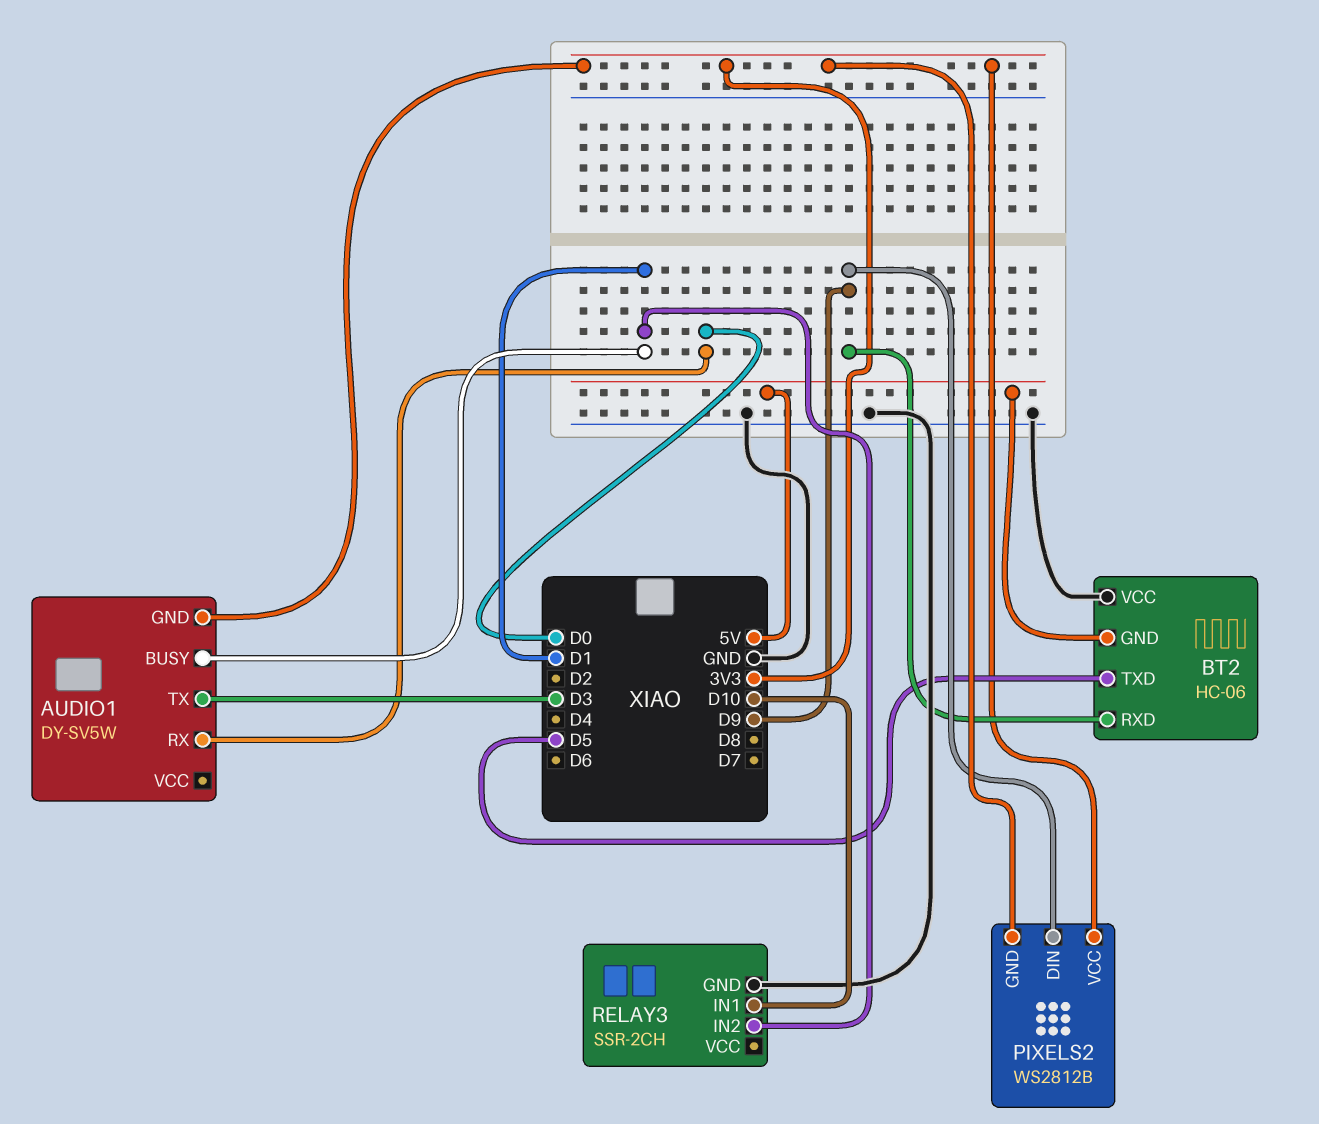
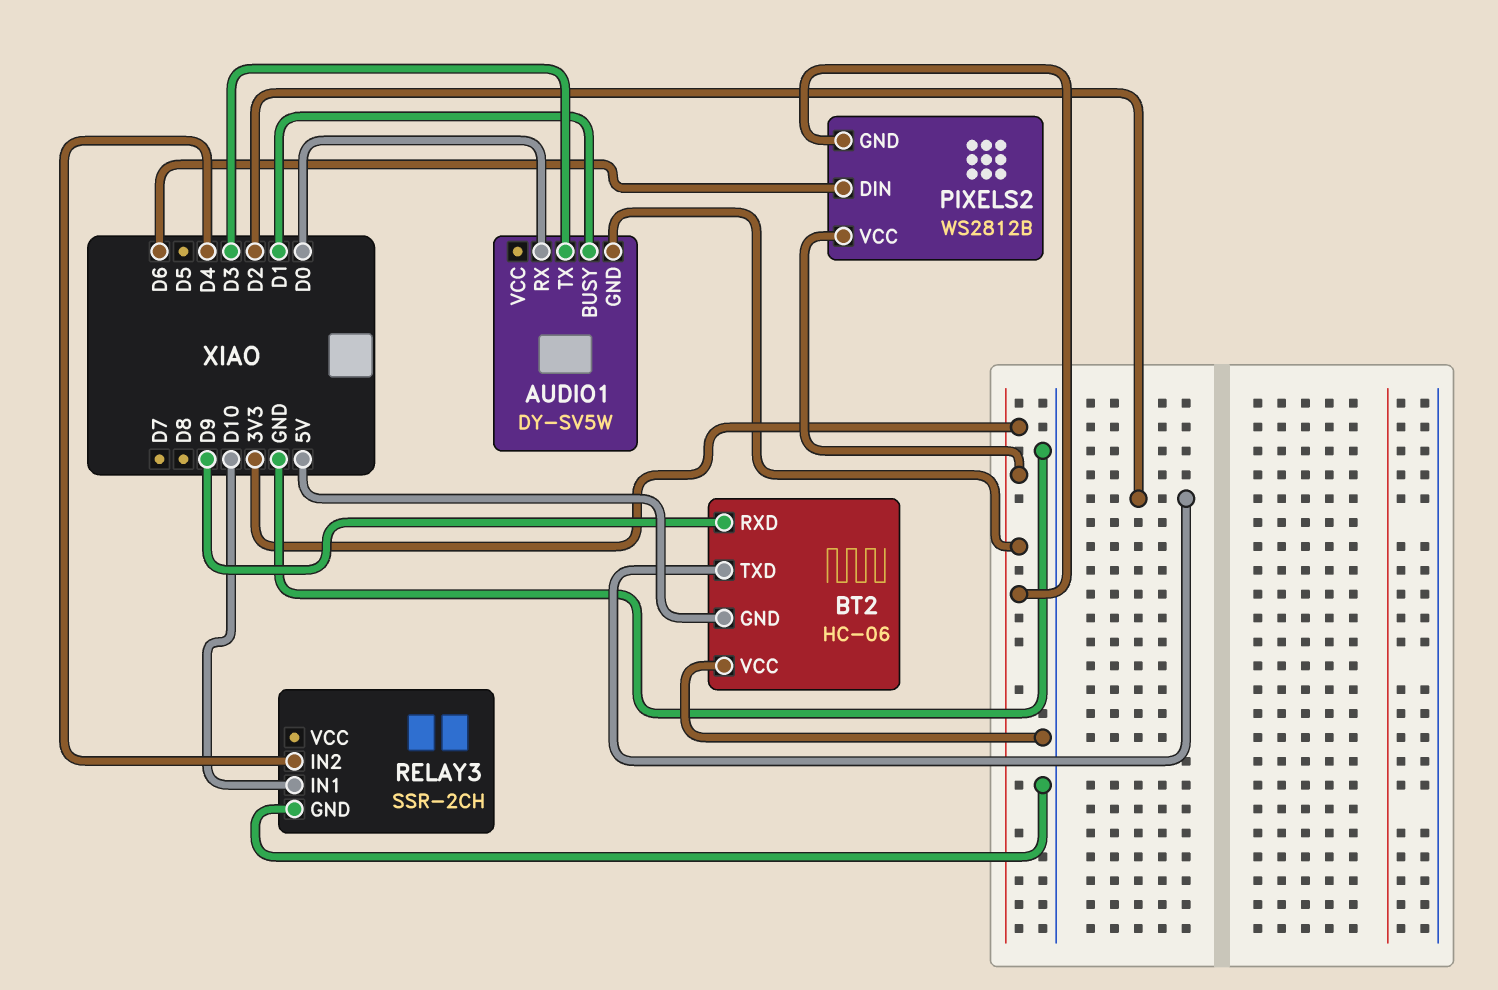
BT2 pin TXD: D5 -> D2
PIXELS2 pin DIN: D9 -> D6
RELAY3 pin IN2: D1 -> D4

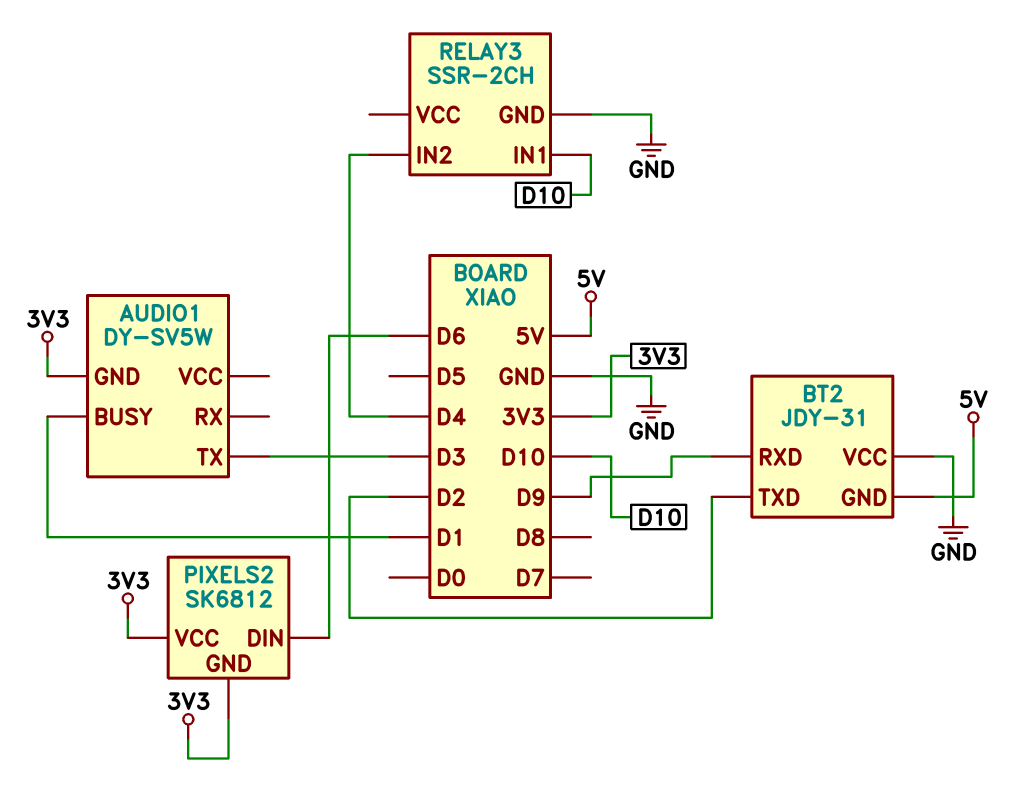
AUDIO1 pin RX: D0 -> none
BT2: HC-06 -> JDY-31
PIXELS2: WS2812B -> SK6812

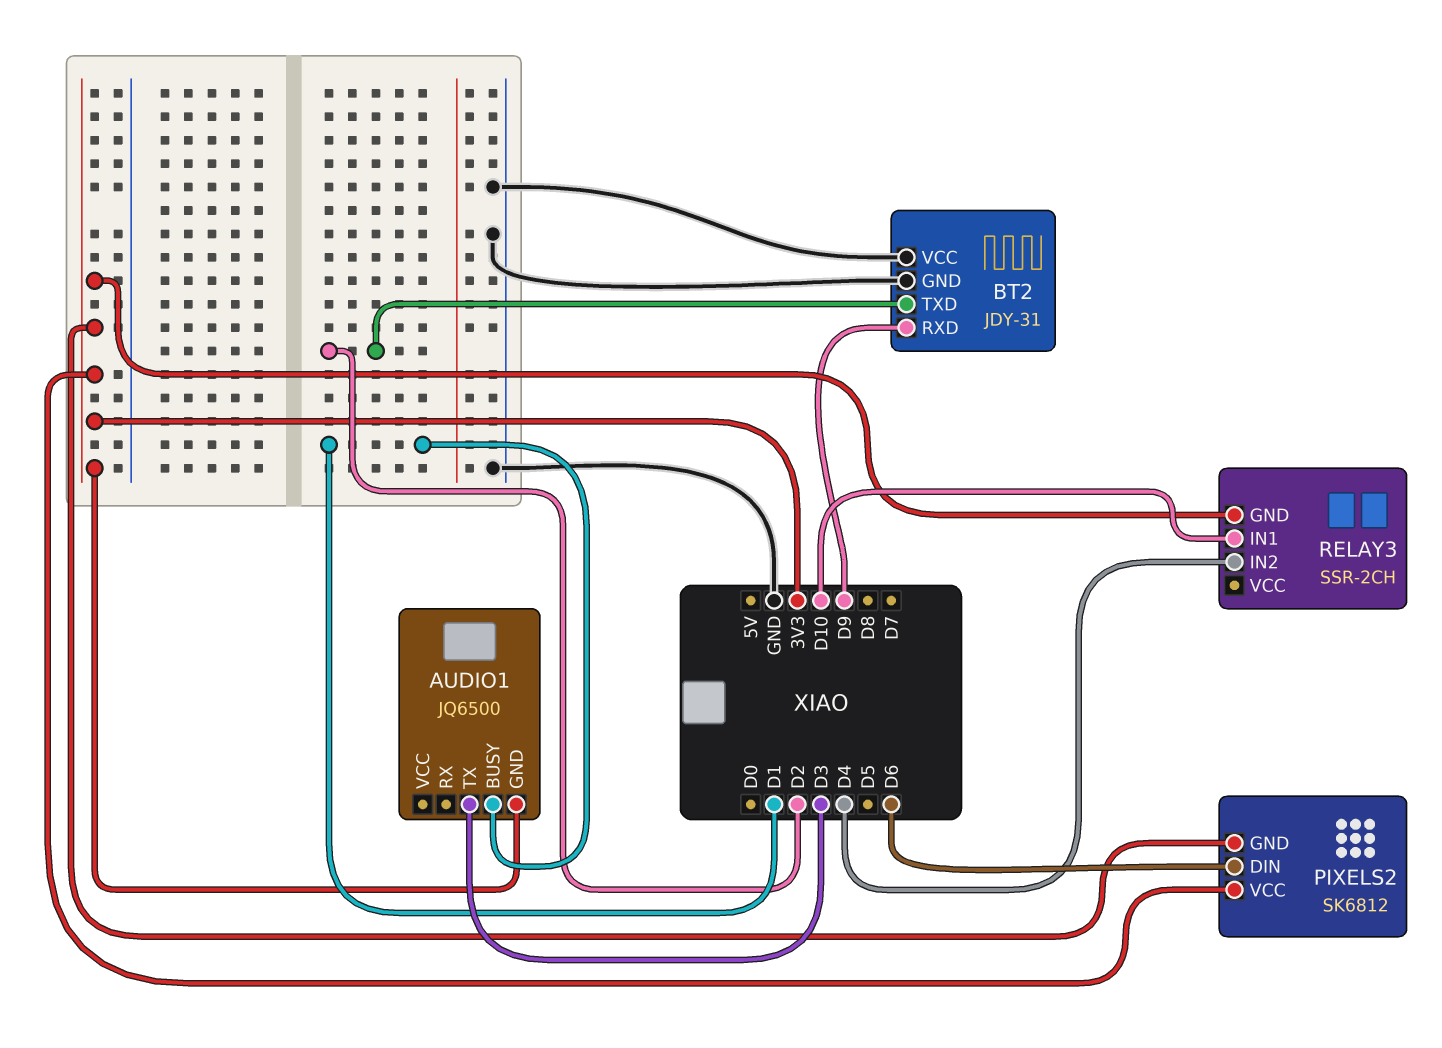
AUDIO1: DY-SV5W -> JQ6500
BT2 pin GND: 5V -> GND
RELAY3 pin GND: GND -> 3V3

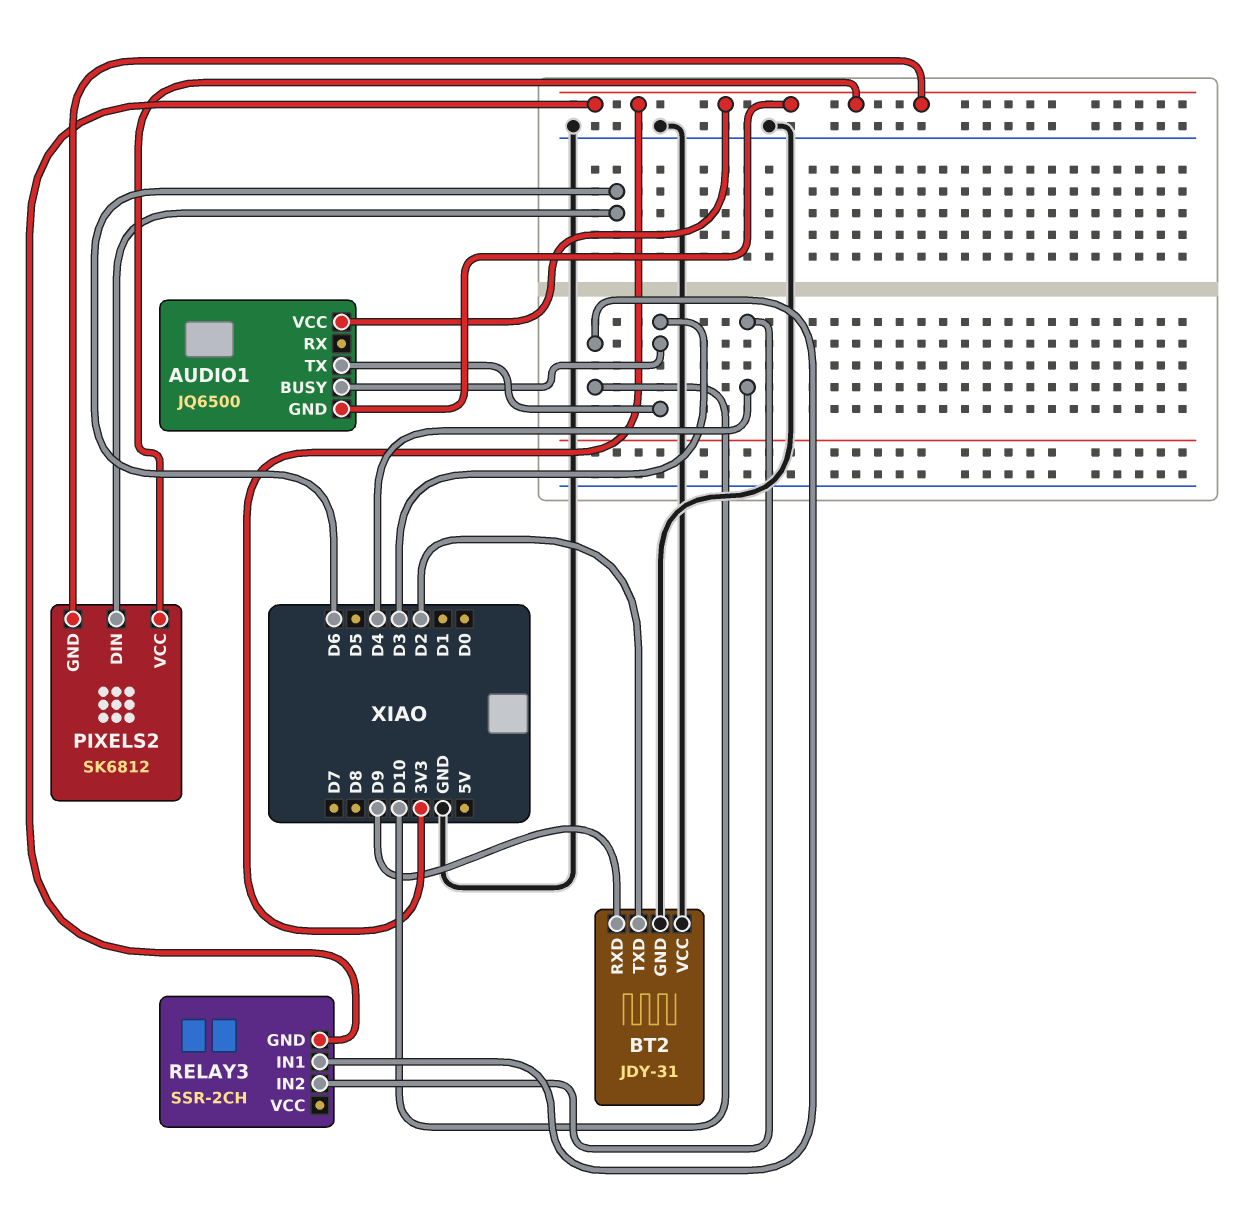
AUDIO1 pin BUSY: D1 -> D3
AUDIO1 pin VCC: none -> 3V3

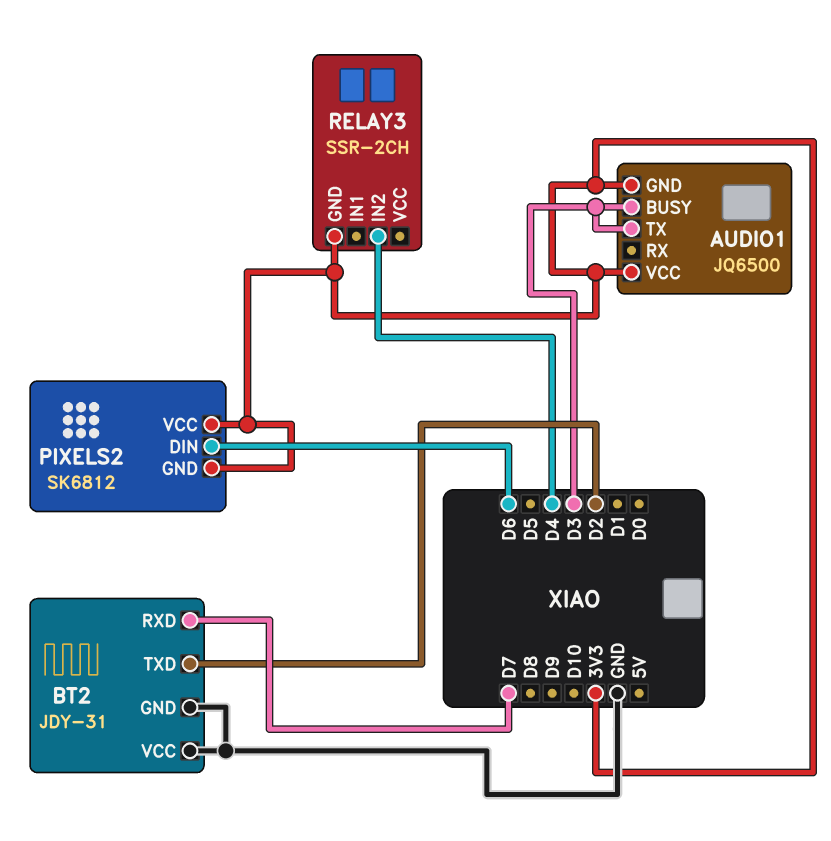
BT2 pin RXD: D9 -> D7
RELAY3 pin IN1: D10 -> none

